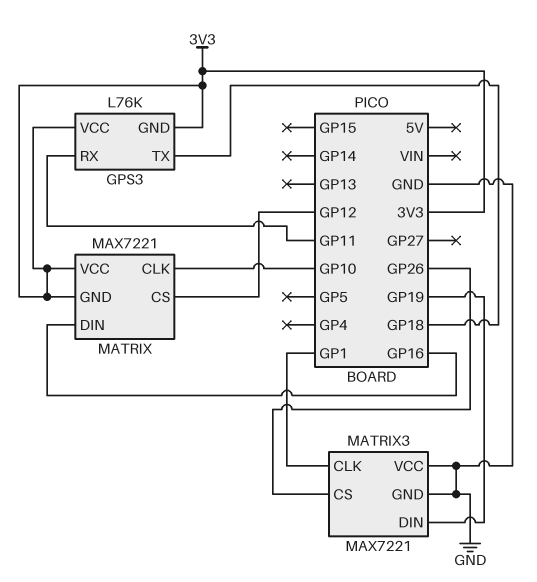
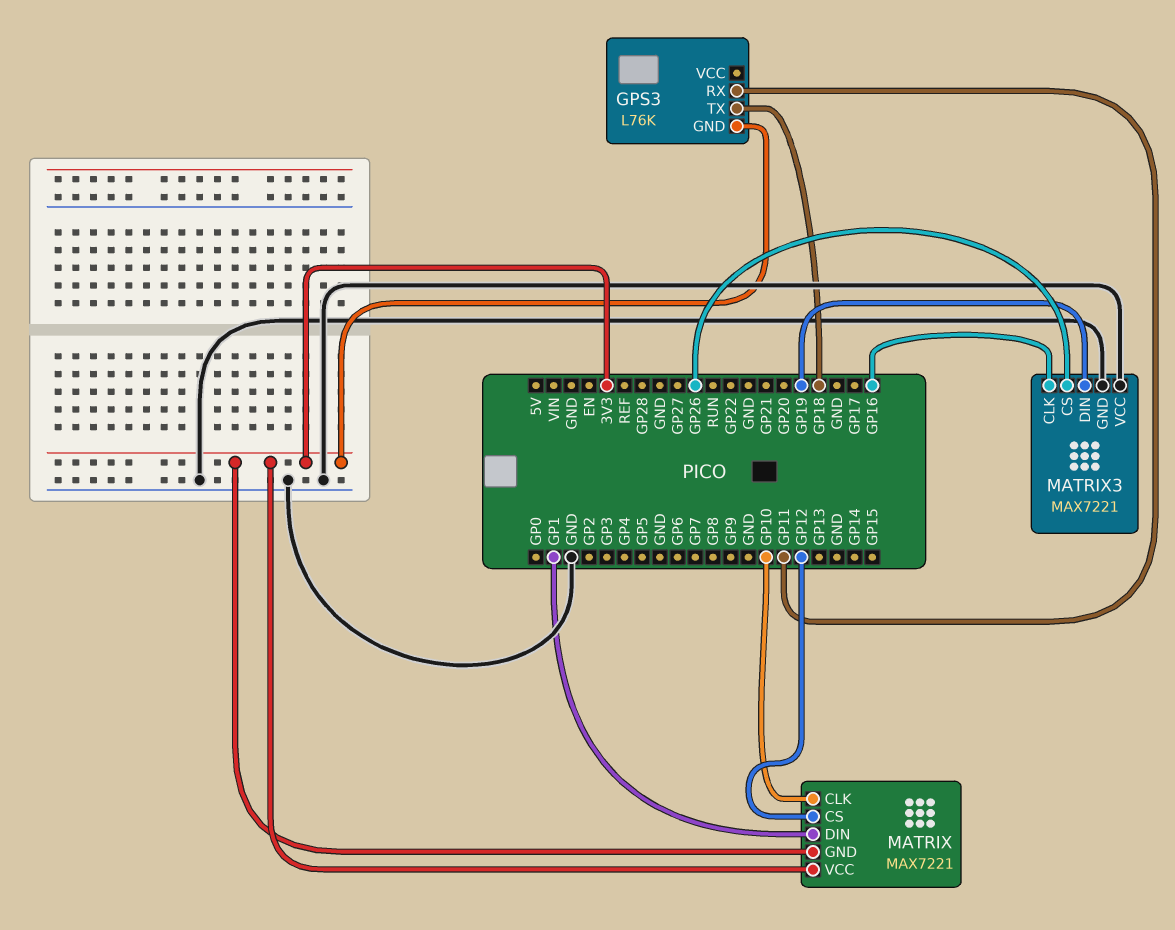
GPS3 pin VCC: 3V3 -> none
MATRIX pin DIN: GP16 -> GP1
MATRIX3 pin CLK: GP1 -> GP16

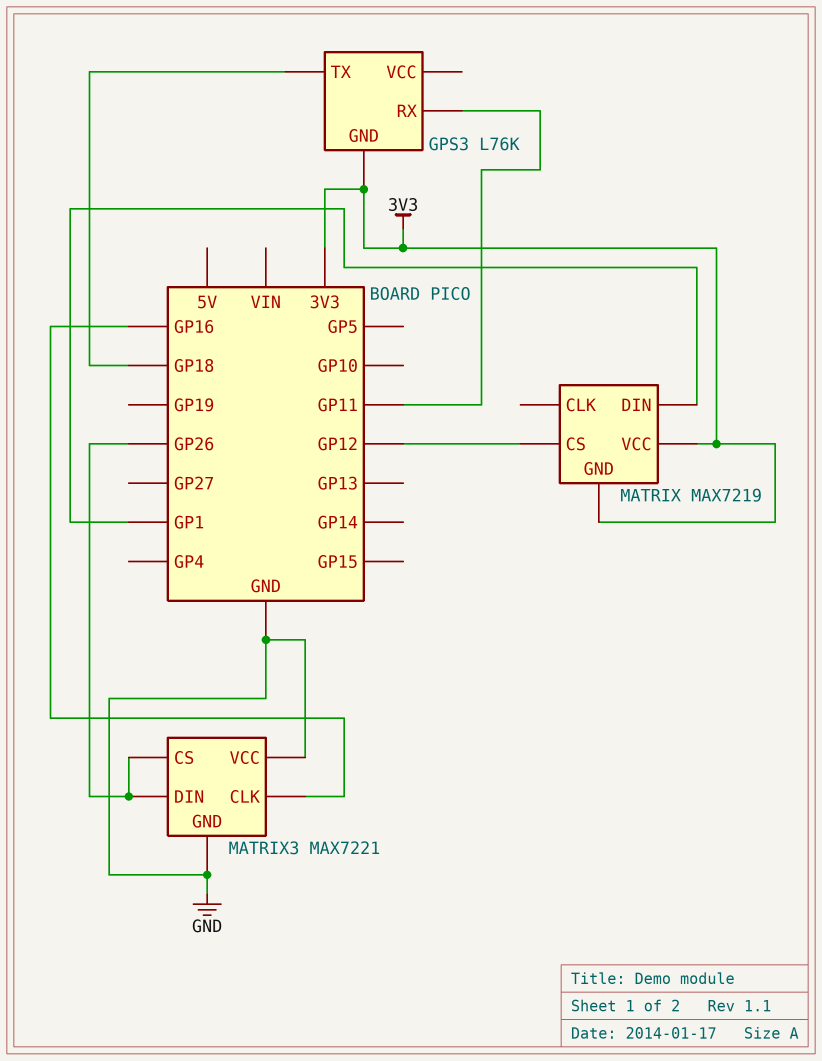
MATRIX: MAX7221 -> MAX7219
MATRIX pin CLK: GP10 -> none
MATRIX3 pin DIN: GP19 -> GP26

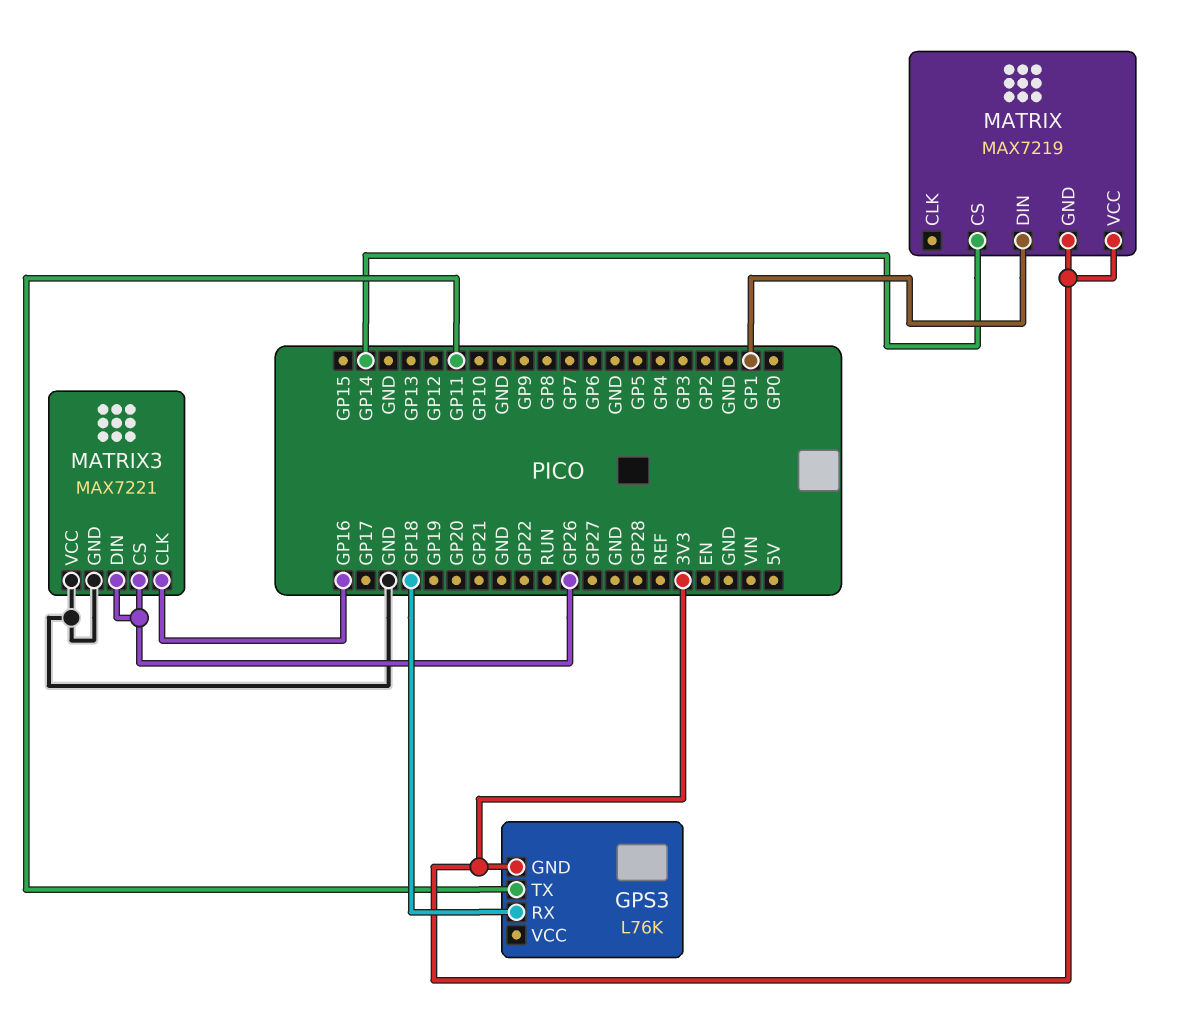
GPS3 pin RX: GP11 -> GP18
GPS3 pin TX: GP18 -> GP11
MATRIX pin CS: GP12 -> GP14

